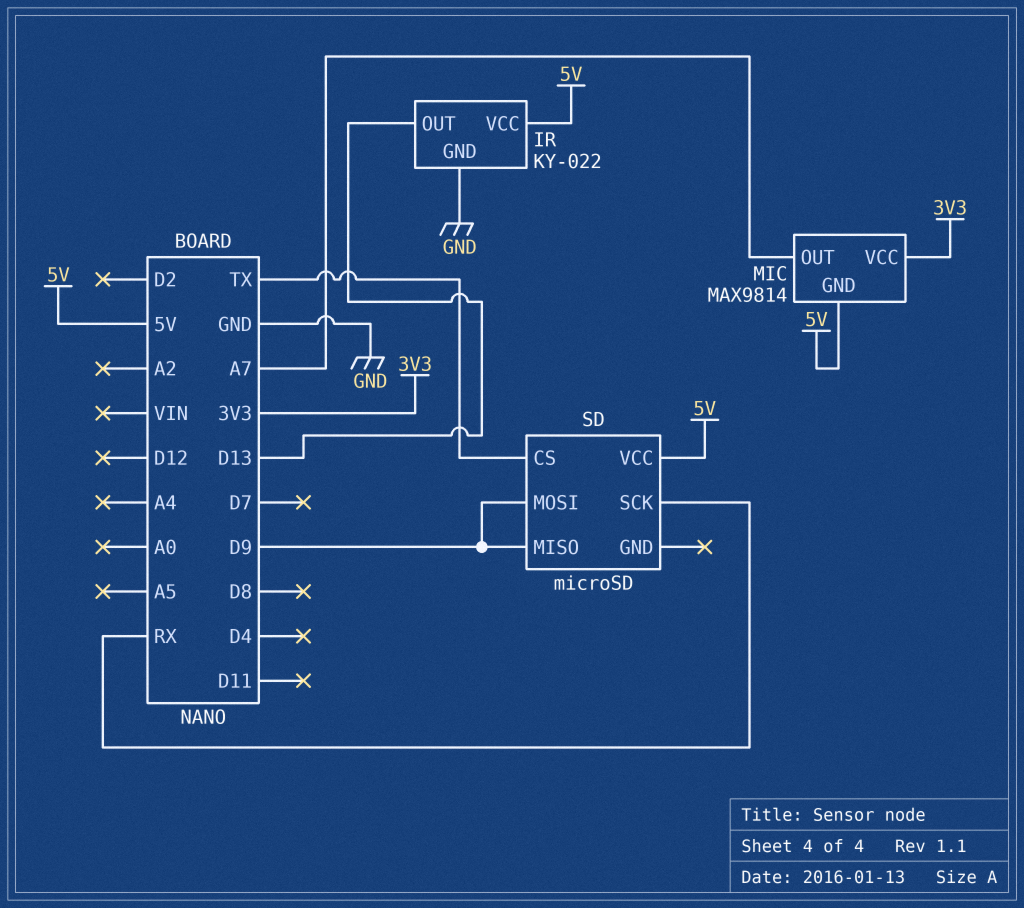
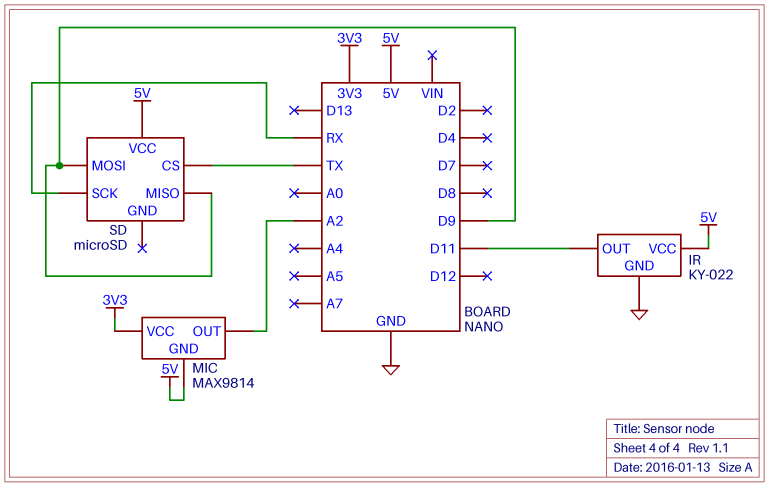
IR pin OUT: D13 -> D11
MIC pin OUT: A7 -> A2

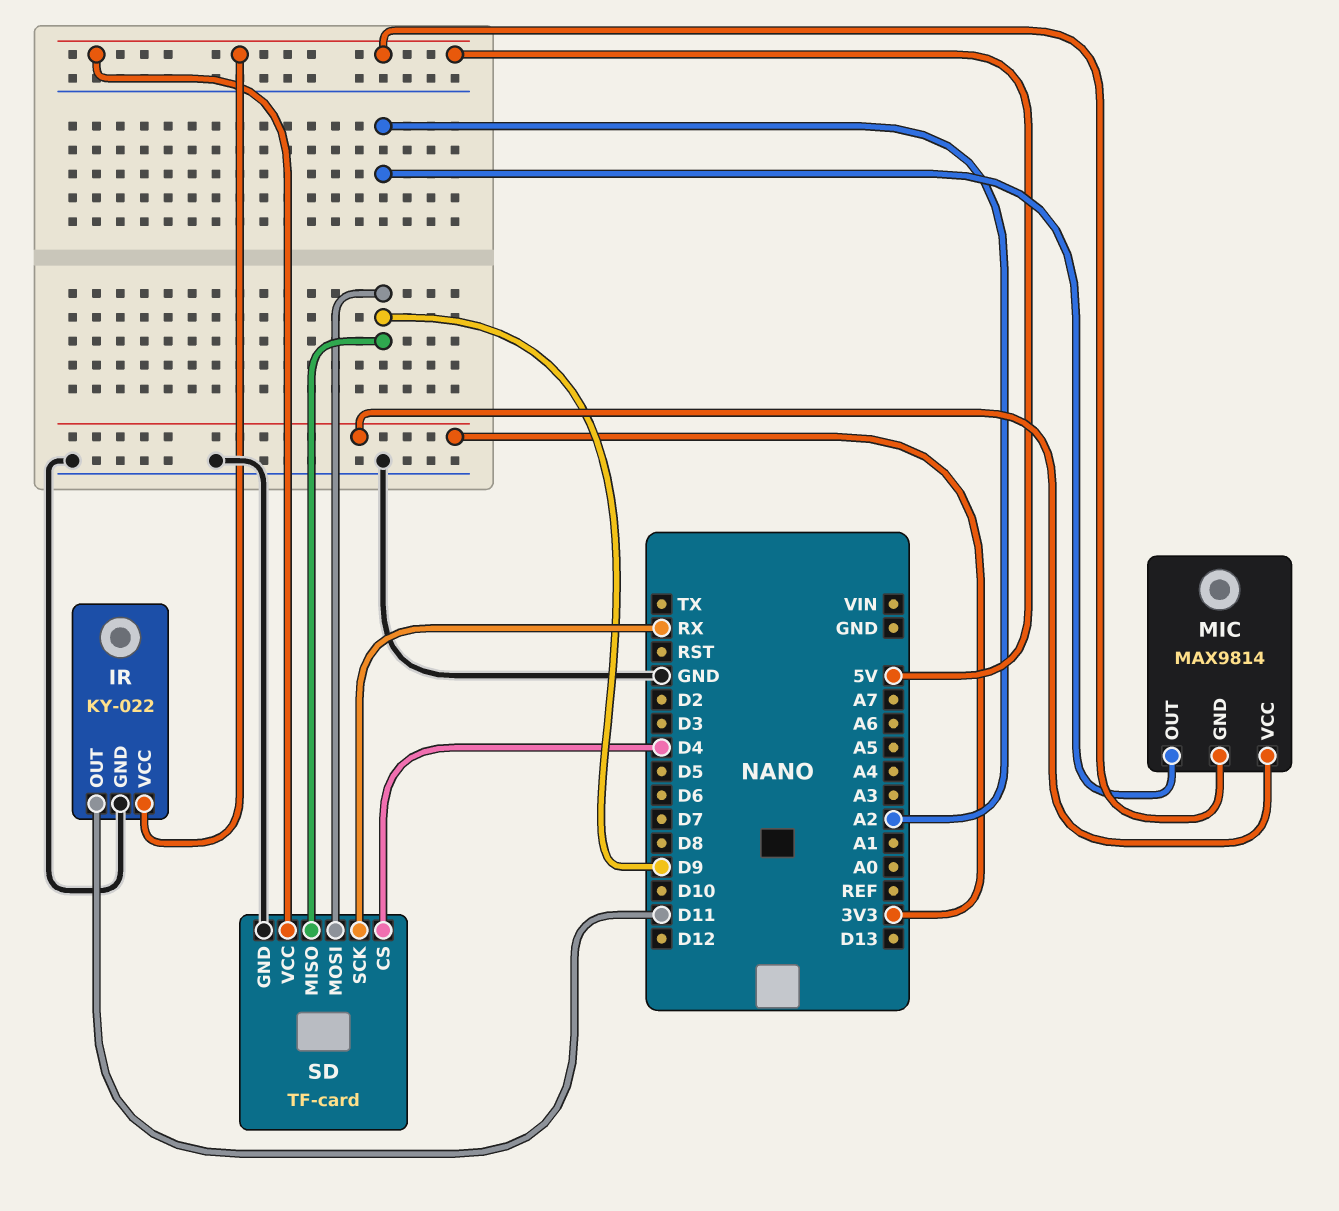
SD: microSD -> TF-card
SD pin CS: TX -> D4
SD pin GND: none -> GND

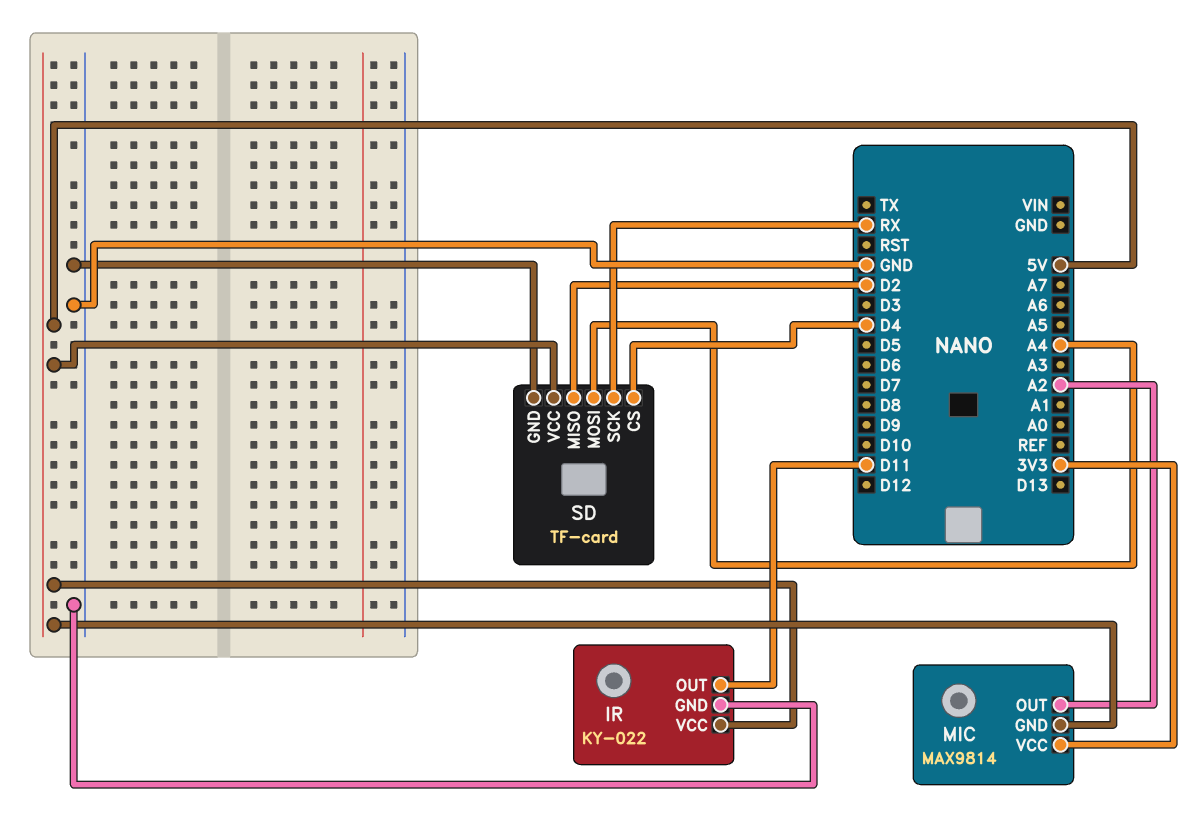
SD pin MISO: D9 -> D2
SD pin MOSI: D9 -> A4

